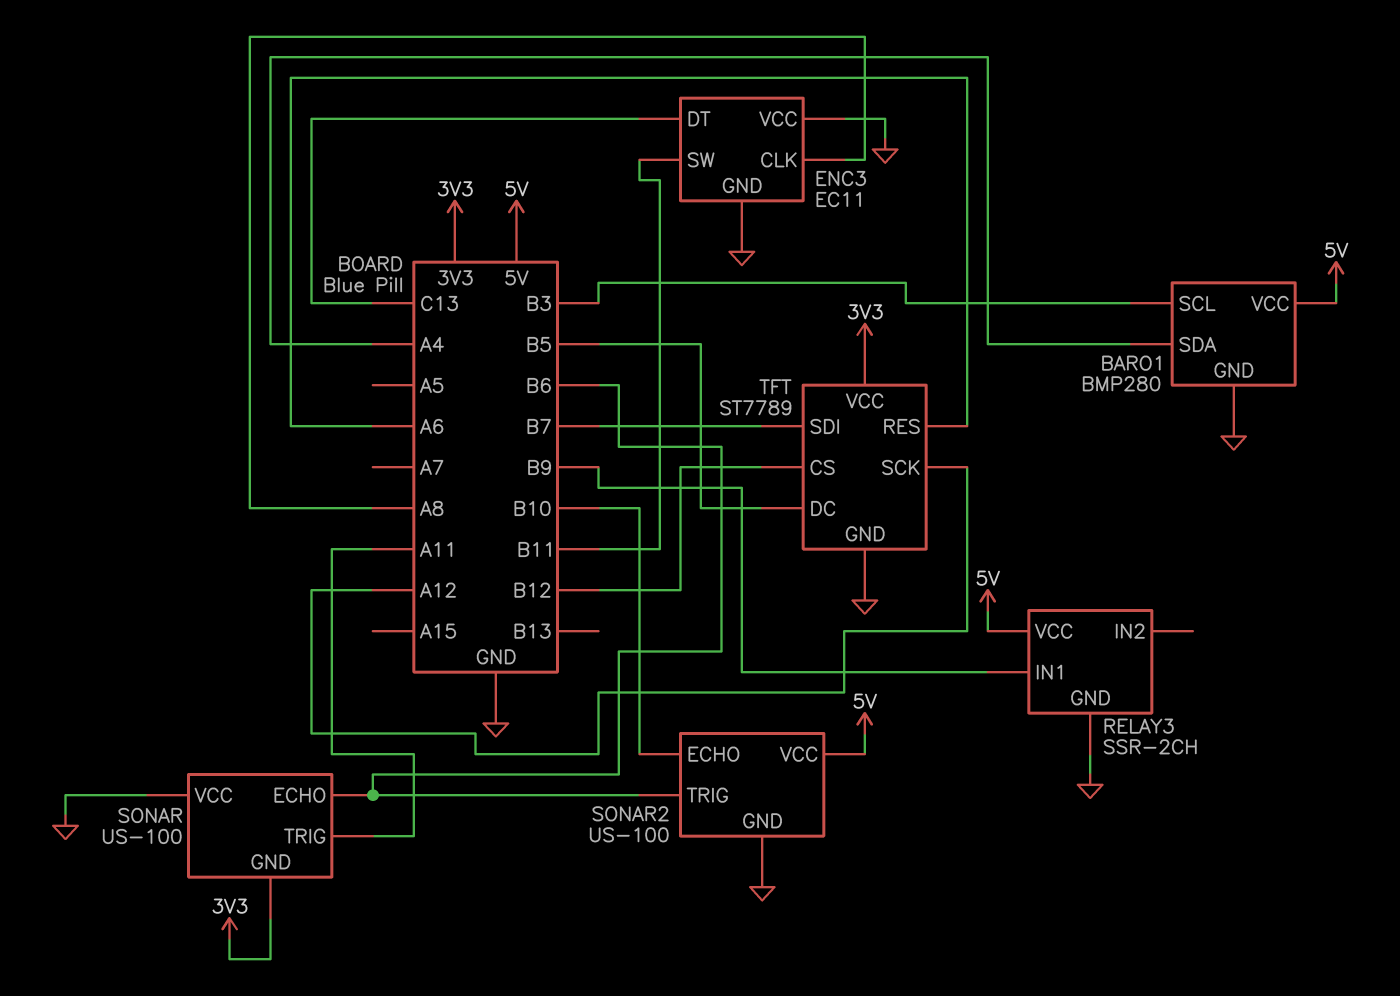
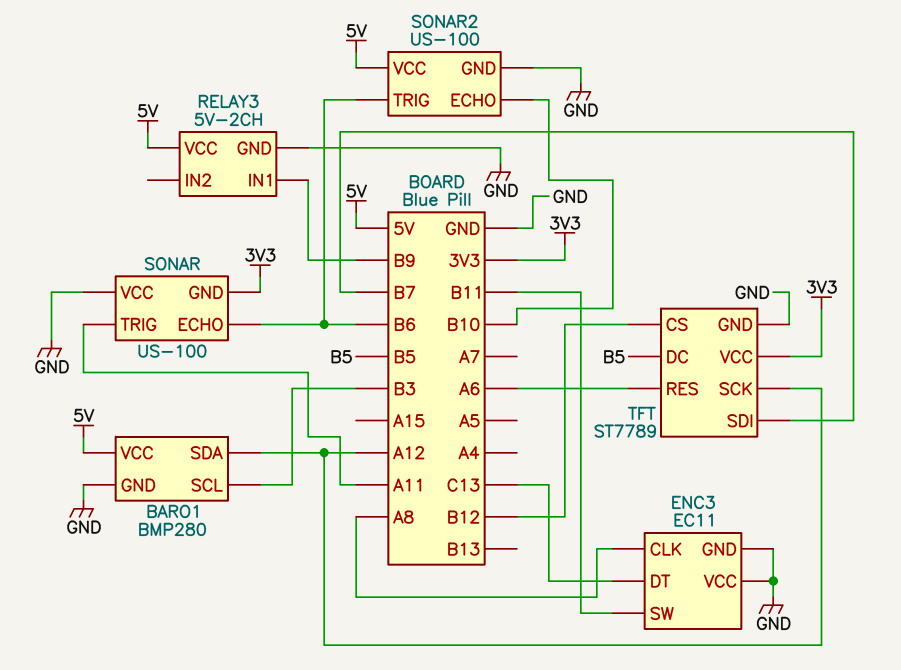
BARO1 pin SDA: A4 -> A12
RELAY3: SSR-2CH -> 5V-2CH

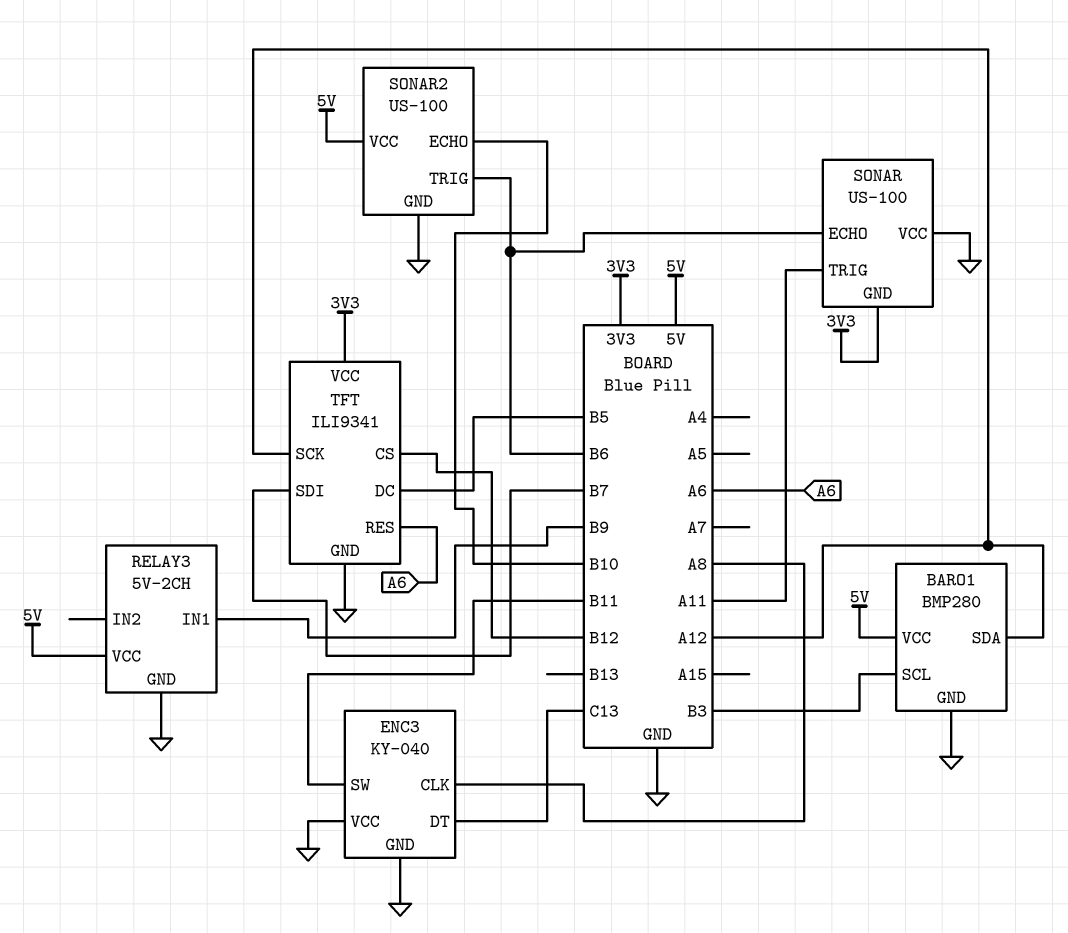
ENC3: EC11 -> KY-040
TFT: ST7789 -> ILI9341

